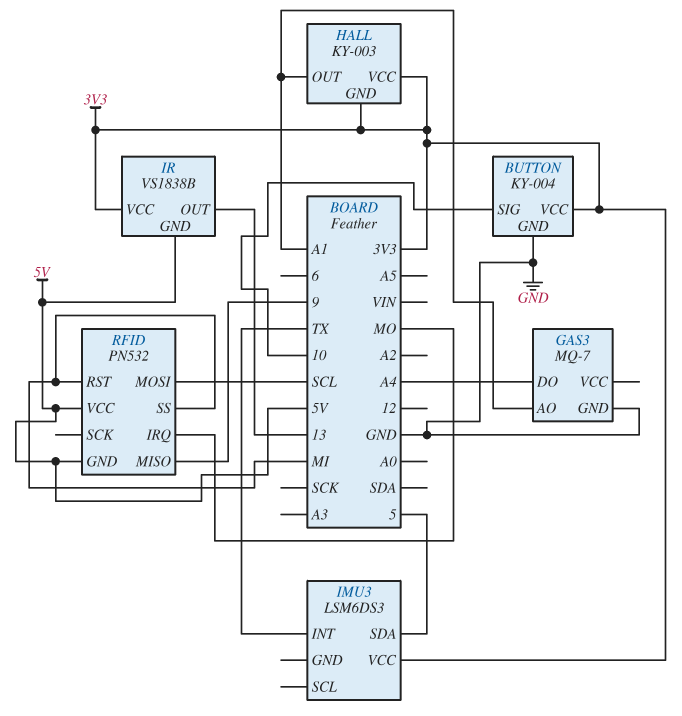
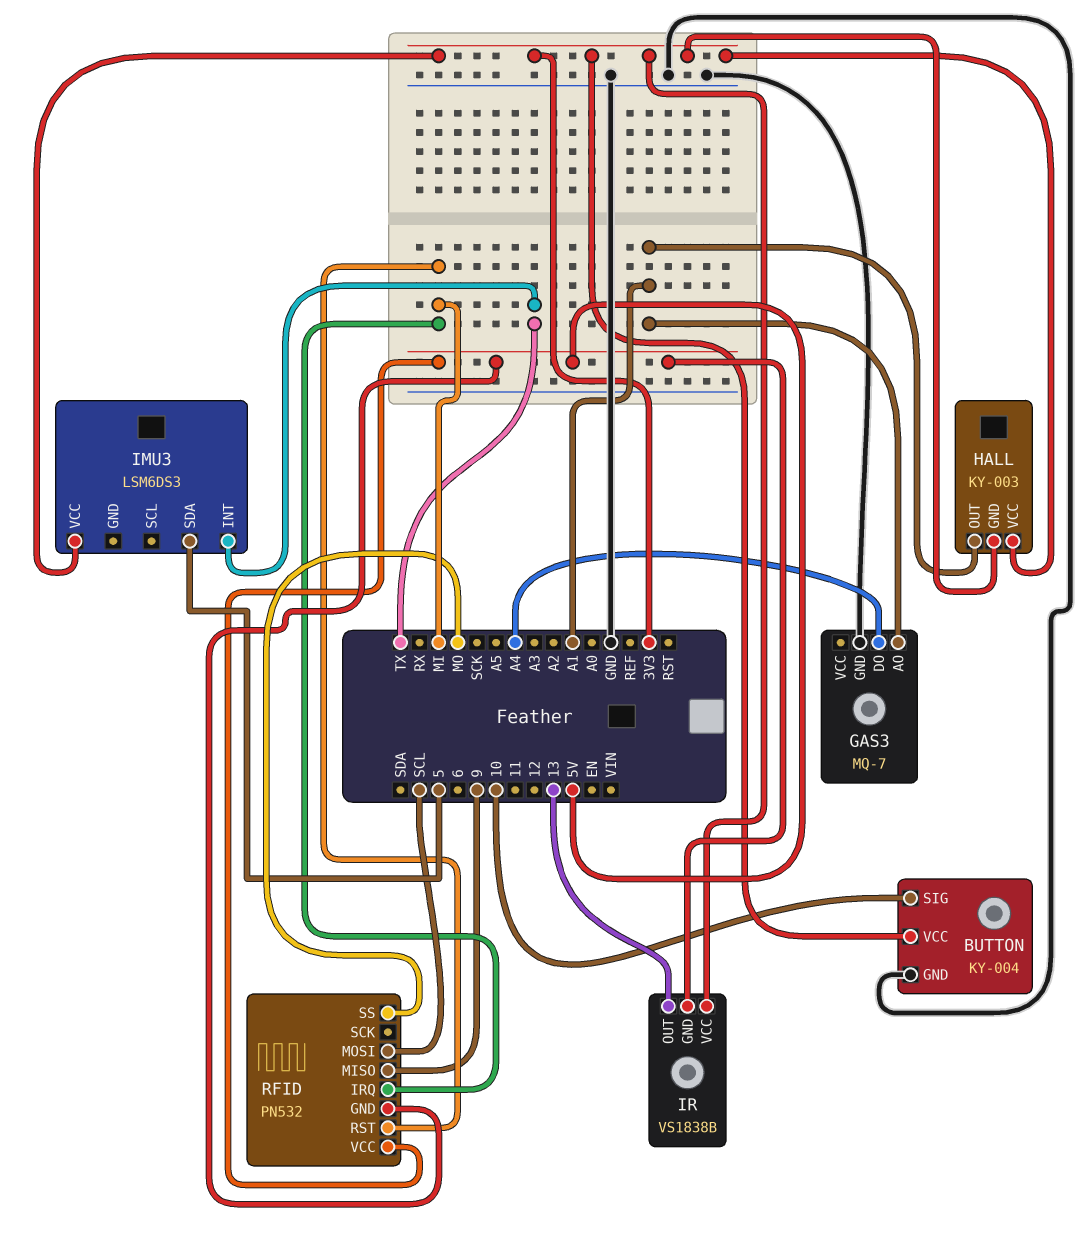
RFID pin IRQ: MO -> MI
RFID pin SS: MI -> MO

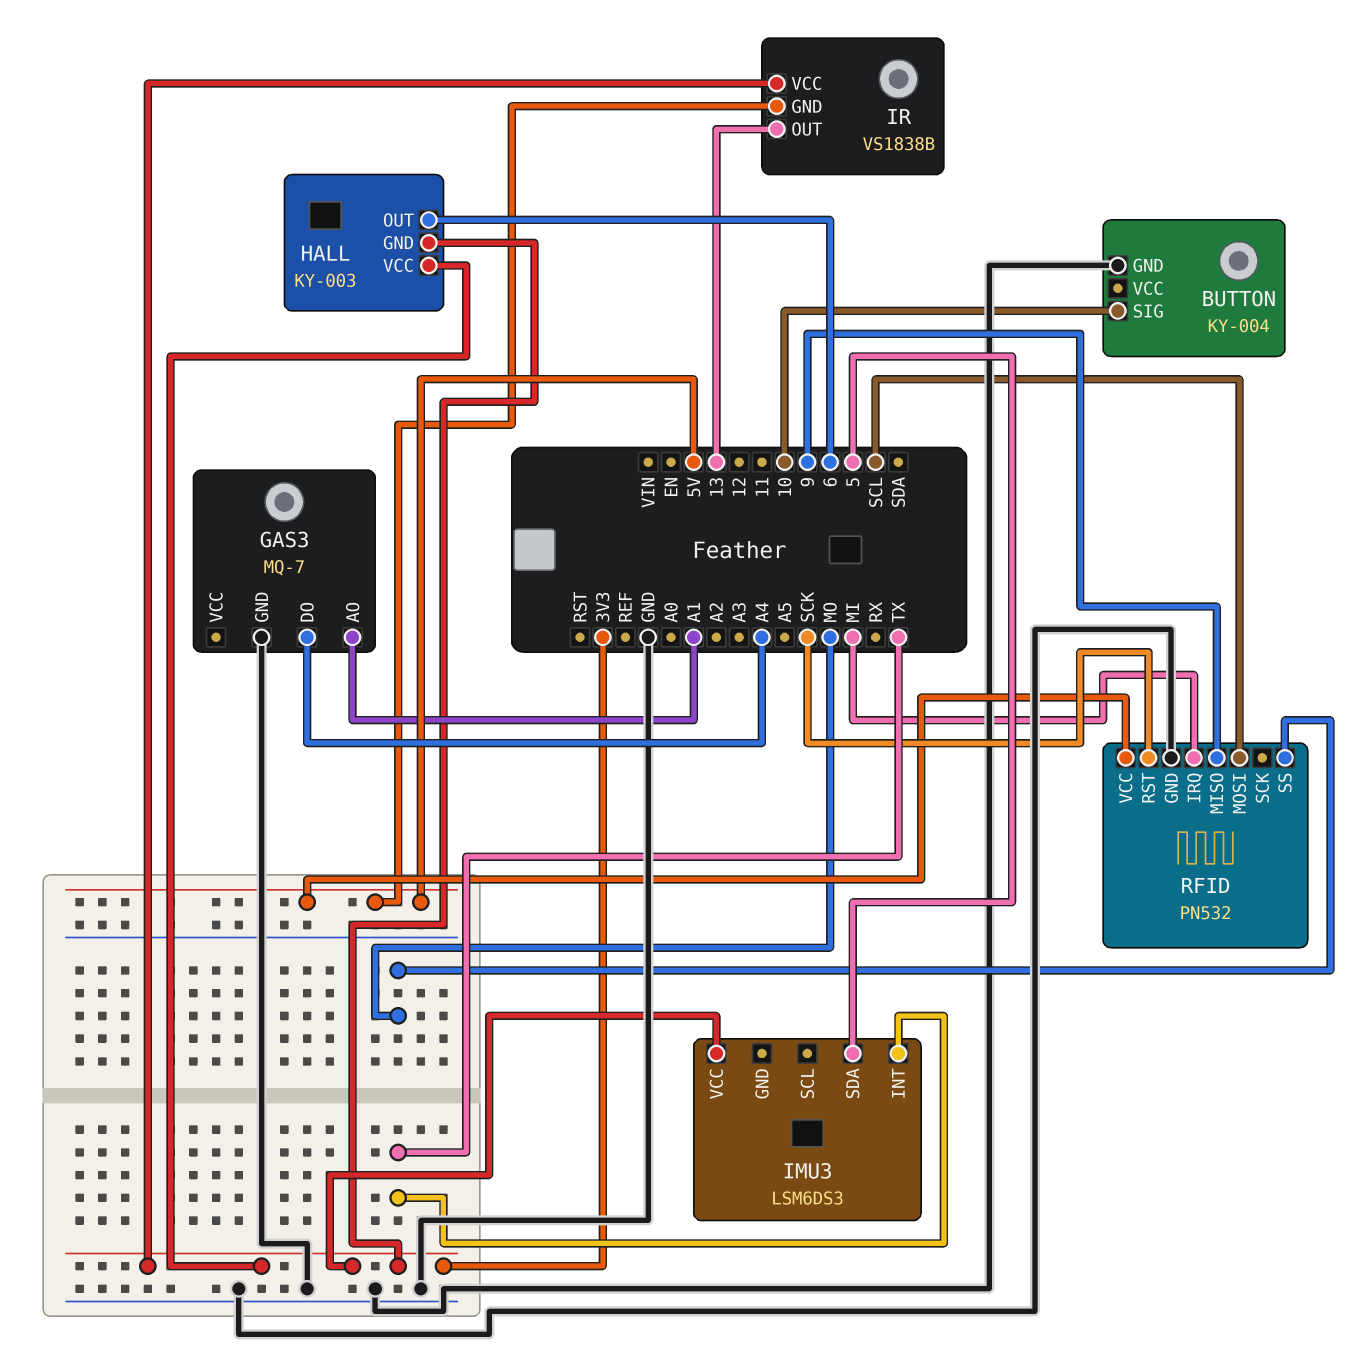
BUTTON pin VCC: 3V3 -> none
HALL pin OUT: A1 -> 6
RFID pin GND: 5V -> GND
RFID pin RST: MI -> SCK

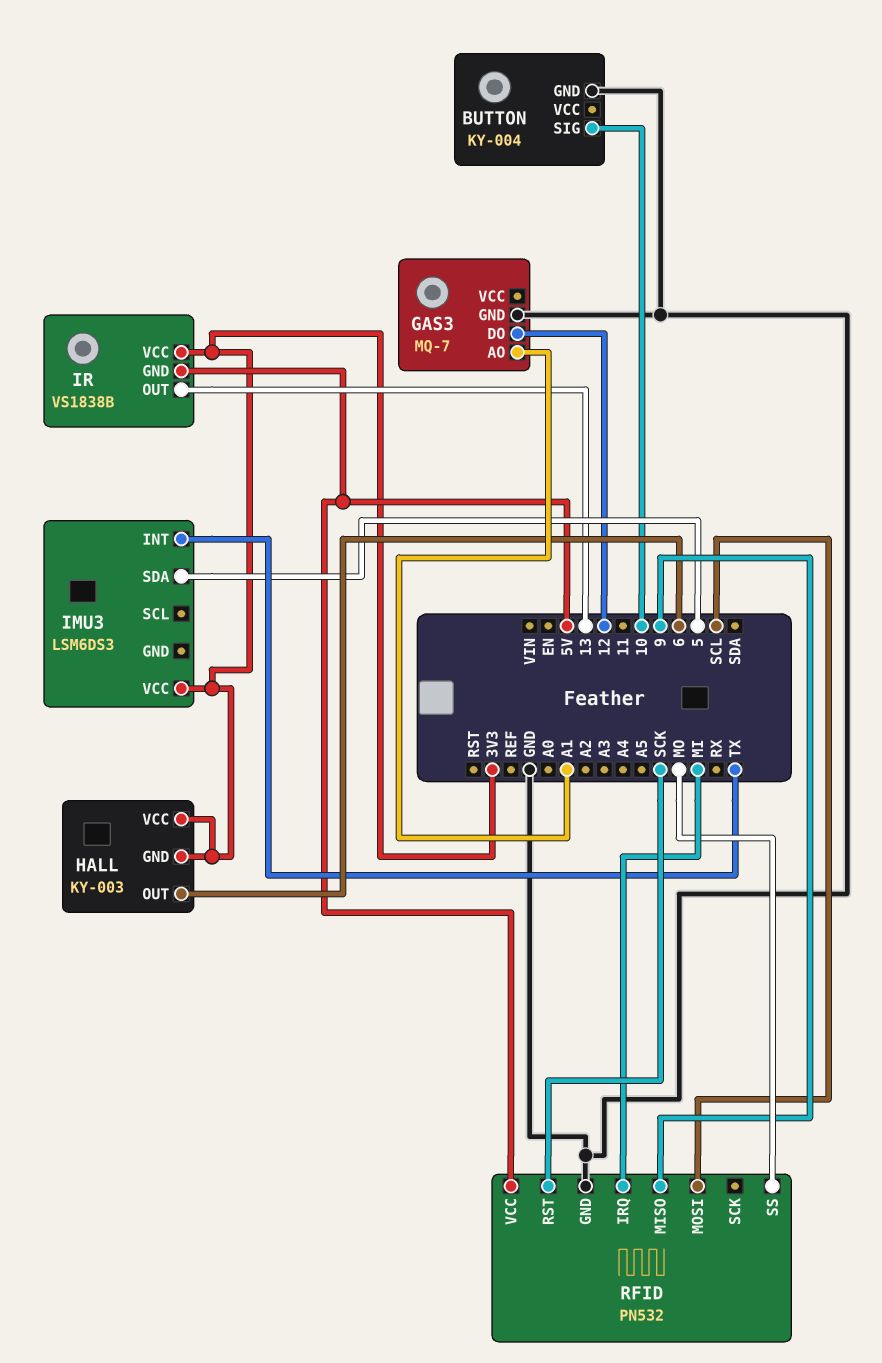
GAS3 pin DO: A4 -> 12

